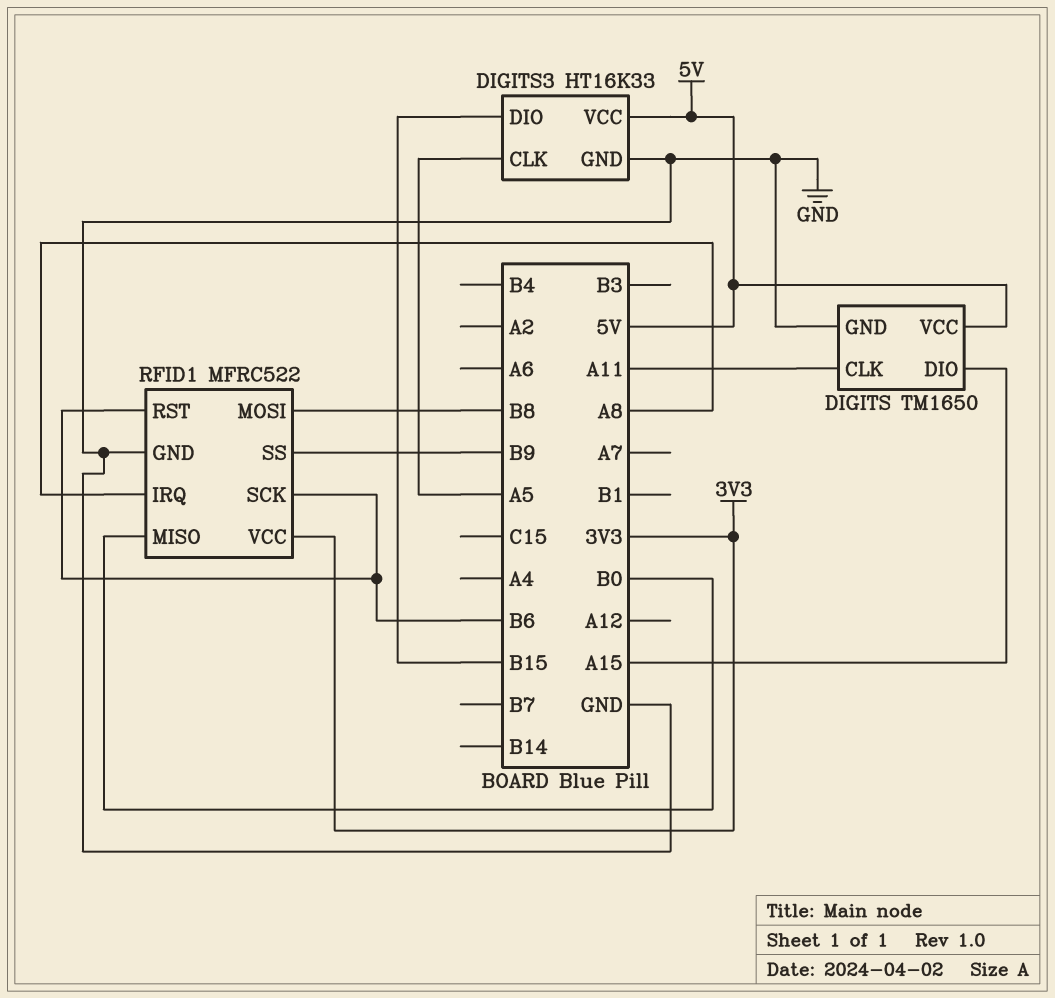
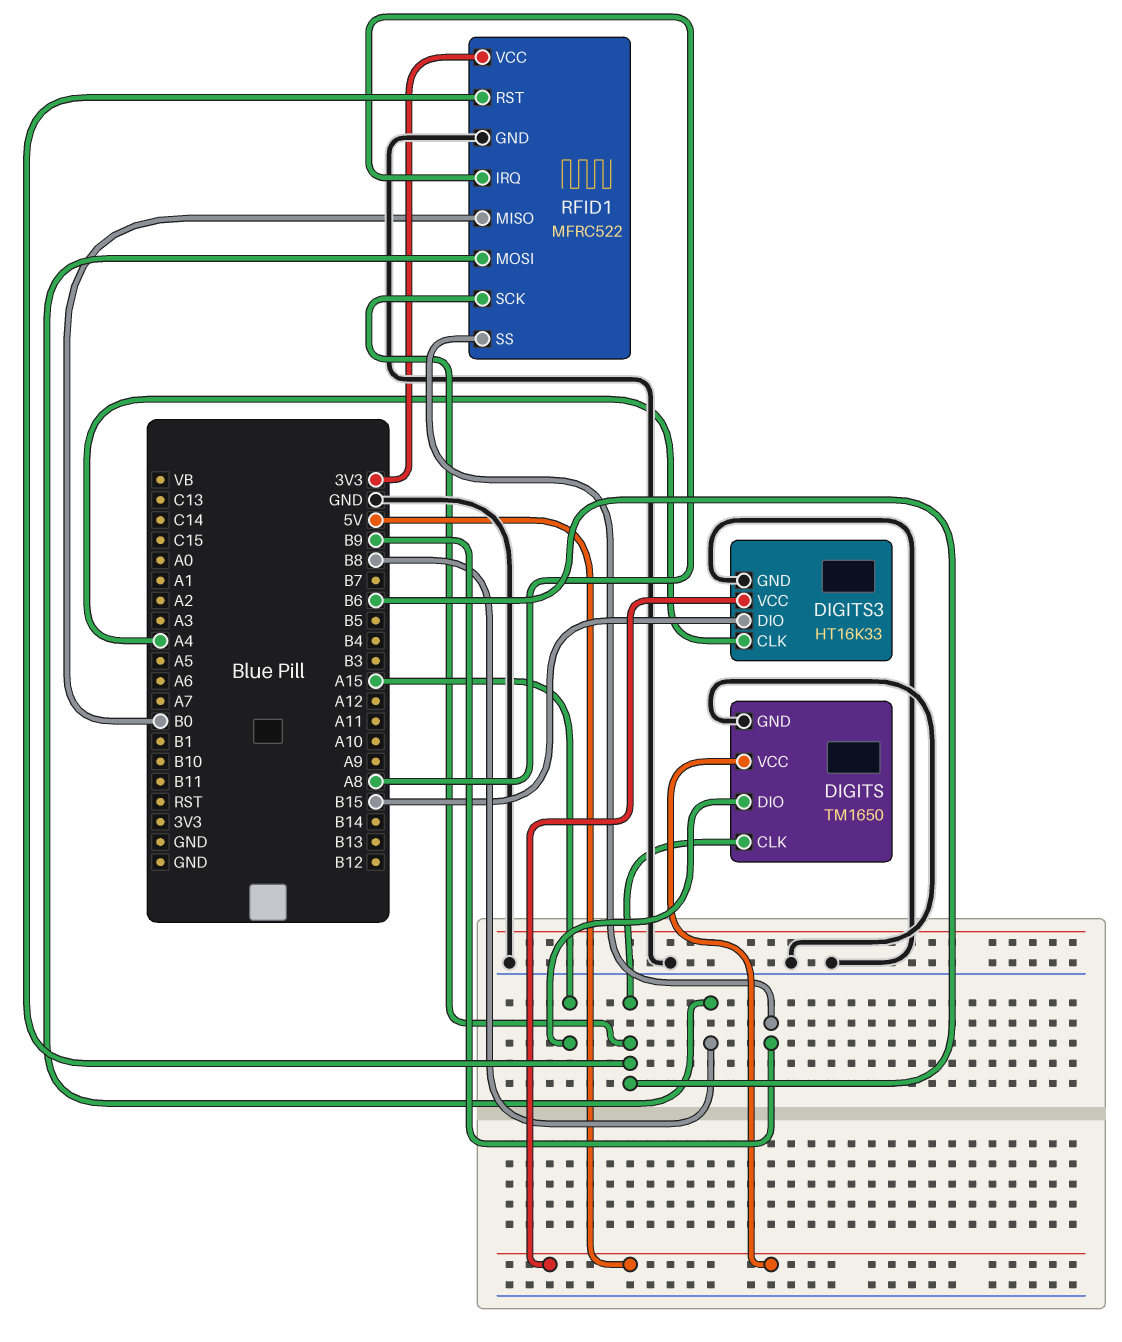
DIGITS pin CLK: A11 -> B6
DIGITS3 pin CLK: A5 -> A4

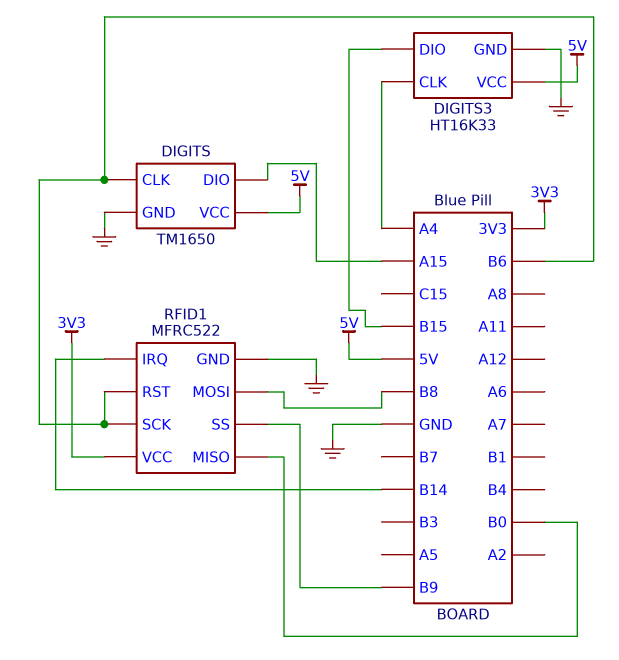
RFID1 pin IRQ: A8 -> B14

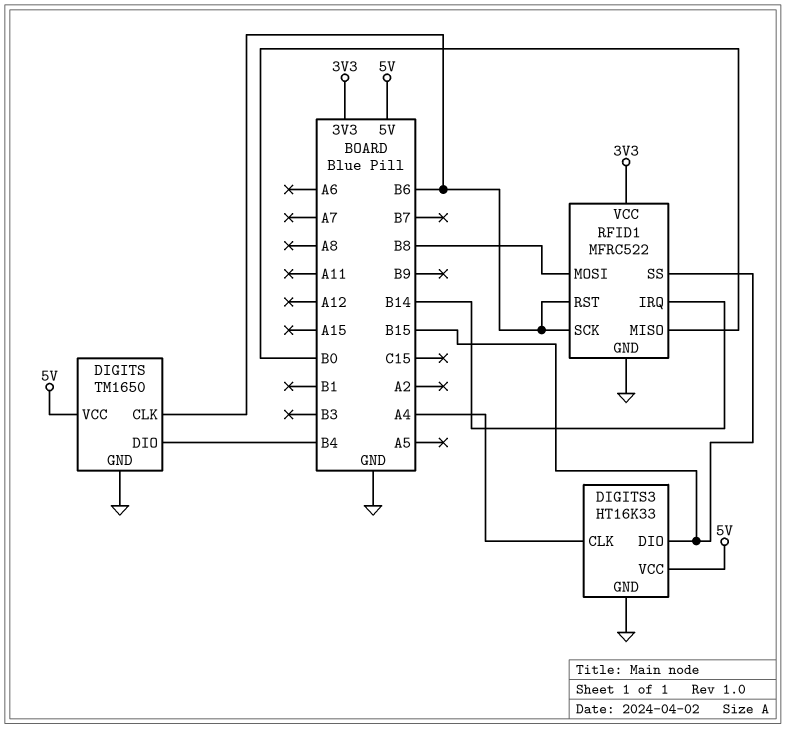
DIGITS pin DIO: A15 -> B4
RFID1 pin SS: B9 -> B15

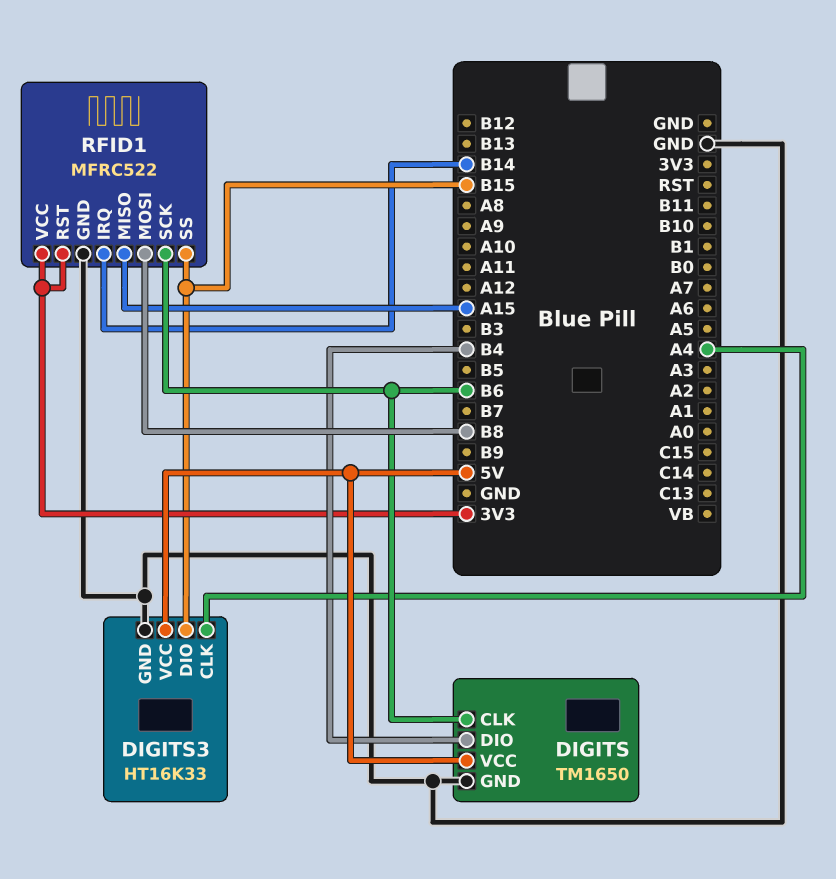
RFID1 pin MISO: B0 -> A15
RFID1 pin RST: B6 -> 3V3

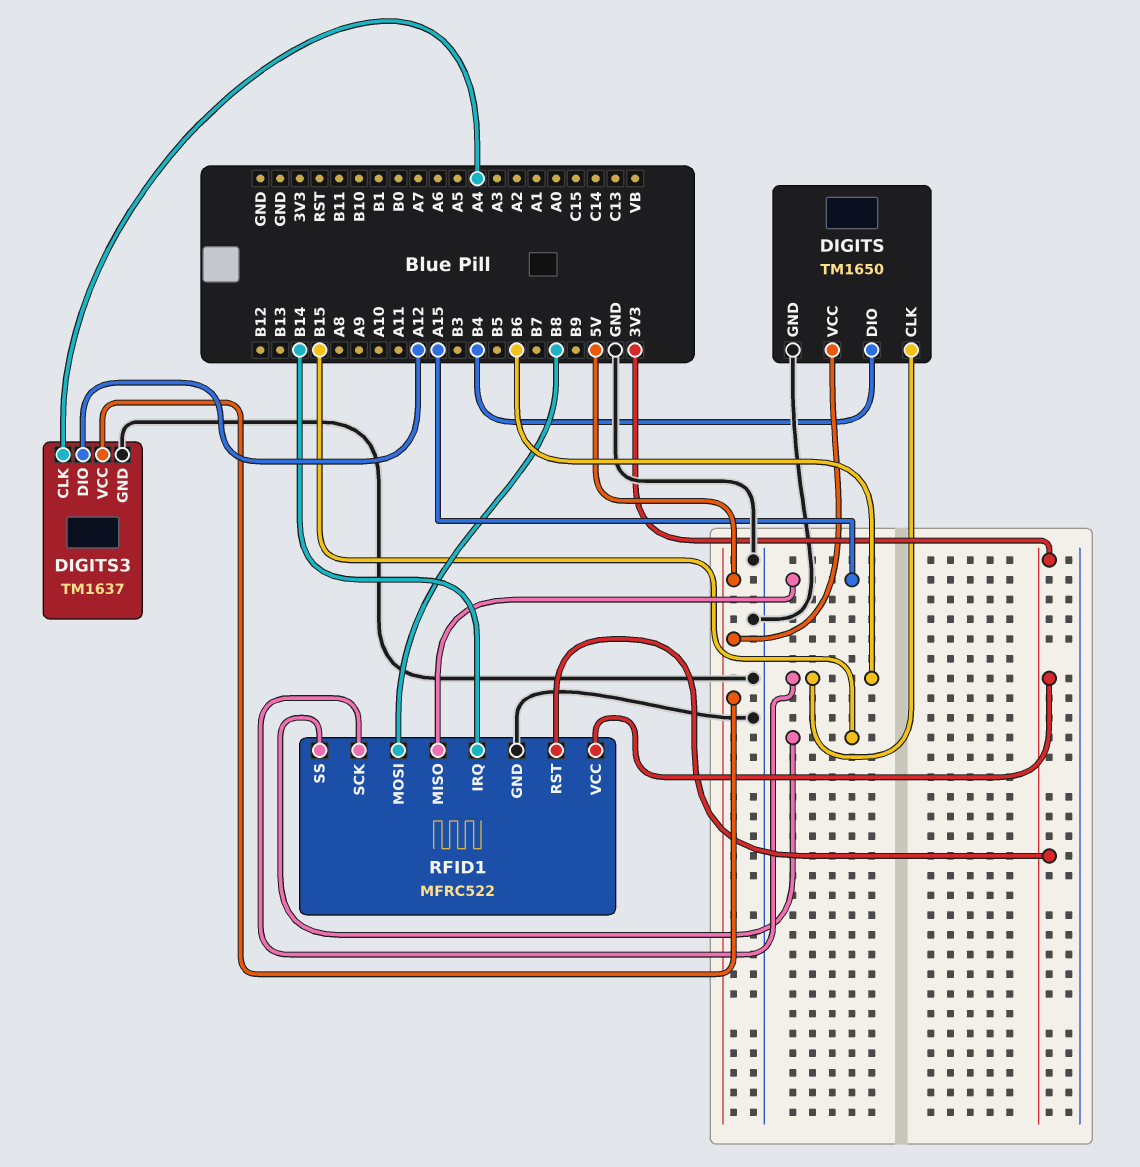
DIGITS3: HT16K33 -> TM1637
DIGITS3 pin DIO: B15 -> A12

